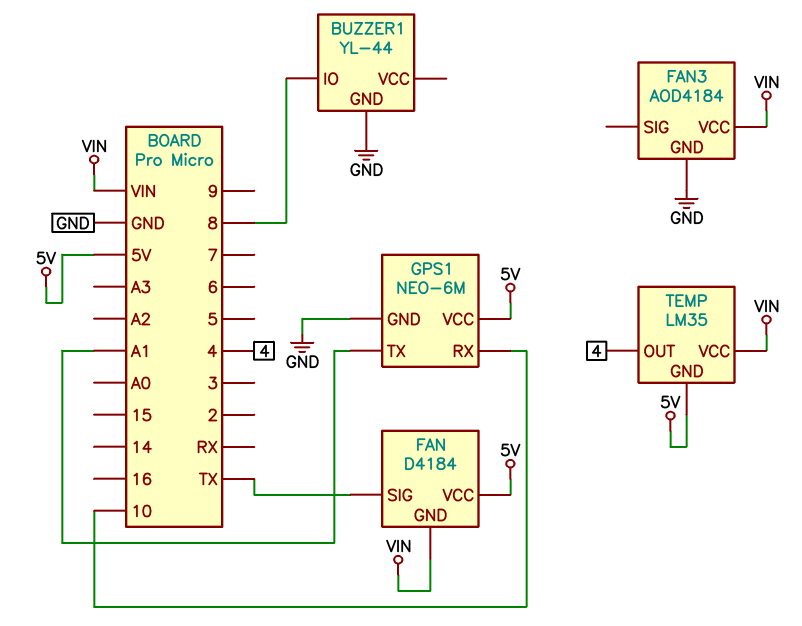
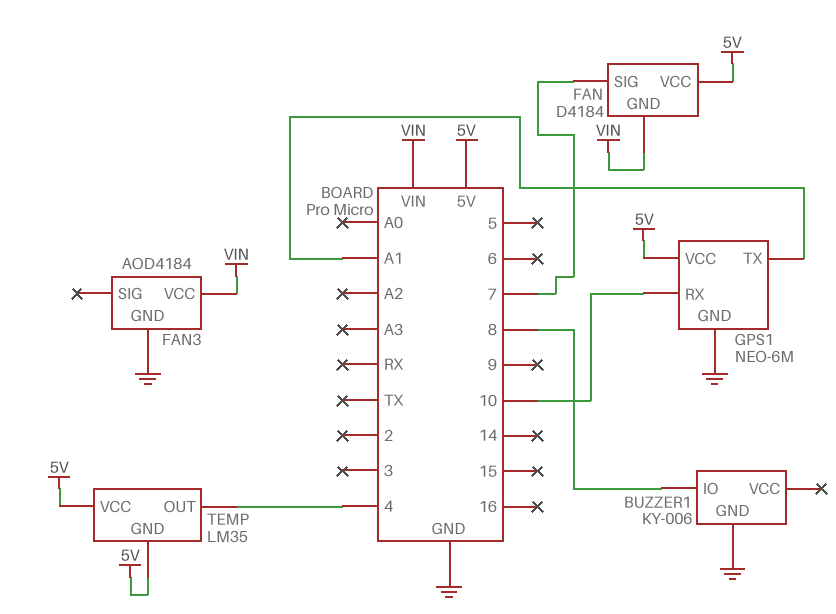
BUZZER1: YL-44 -> KY-006
FAN pin SIG: TX -> 7
TEMP pin VCC: VIN -> 5V

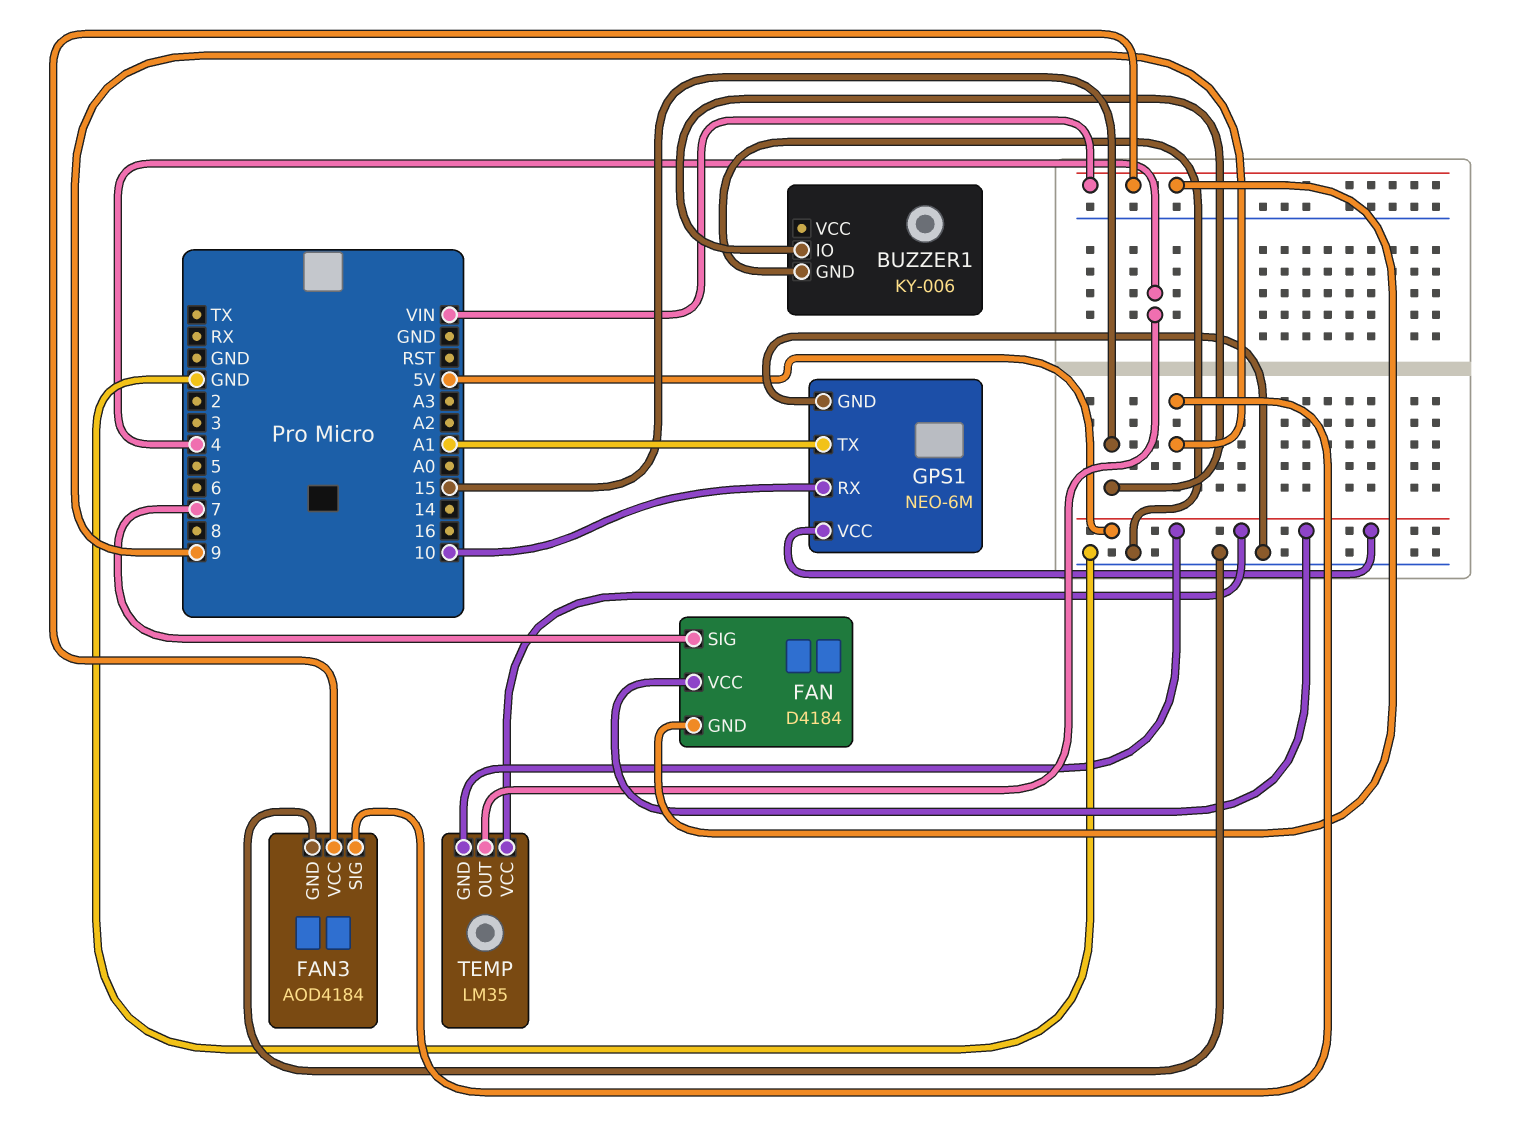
BUZZER1 pin IO: 8 -> 15
FAN3 pin SIG: none -> 9

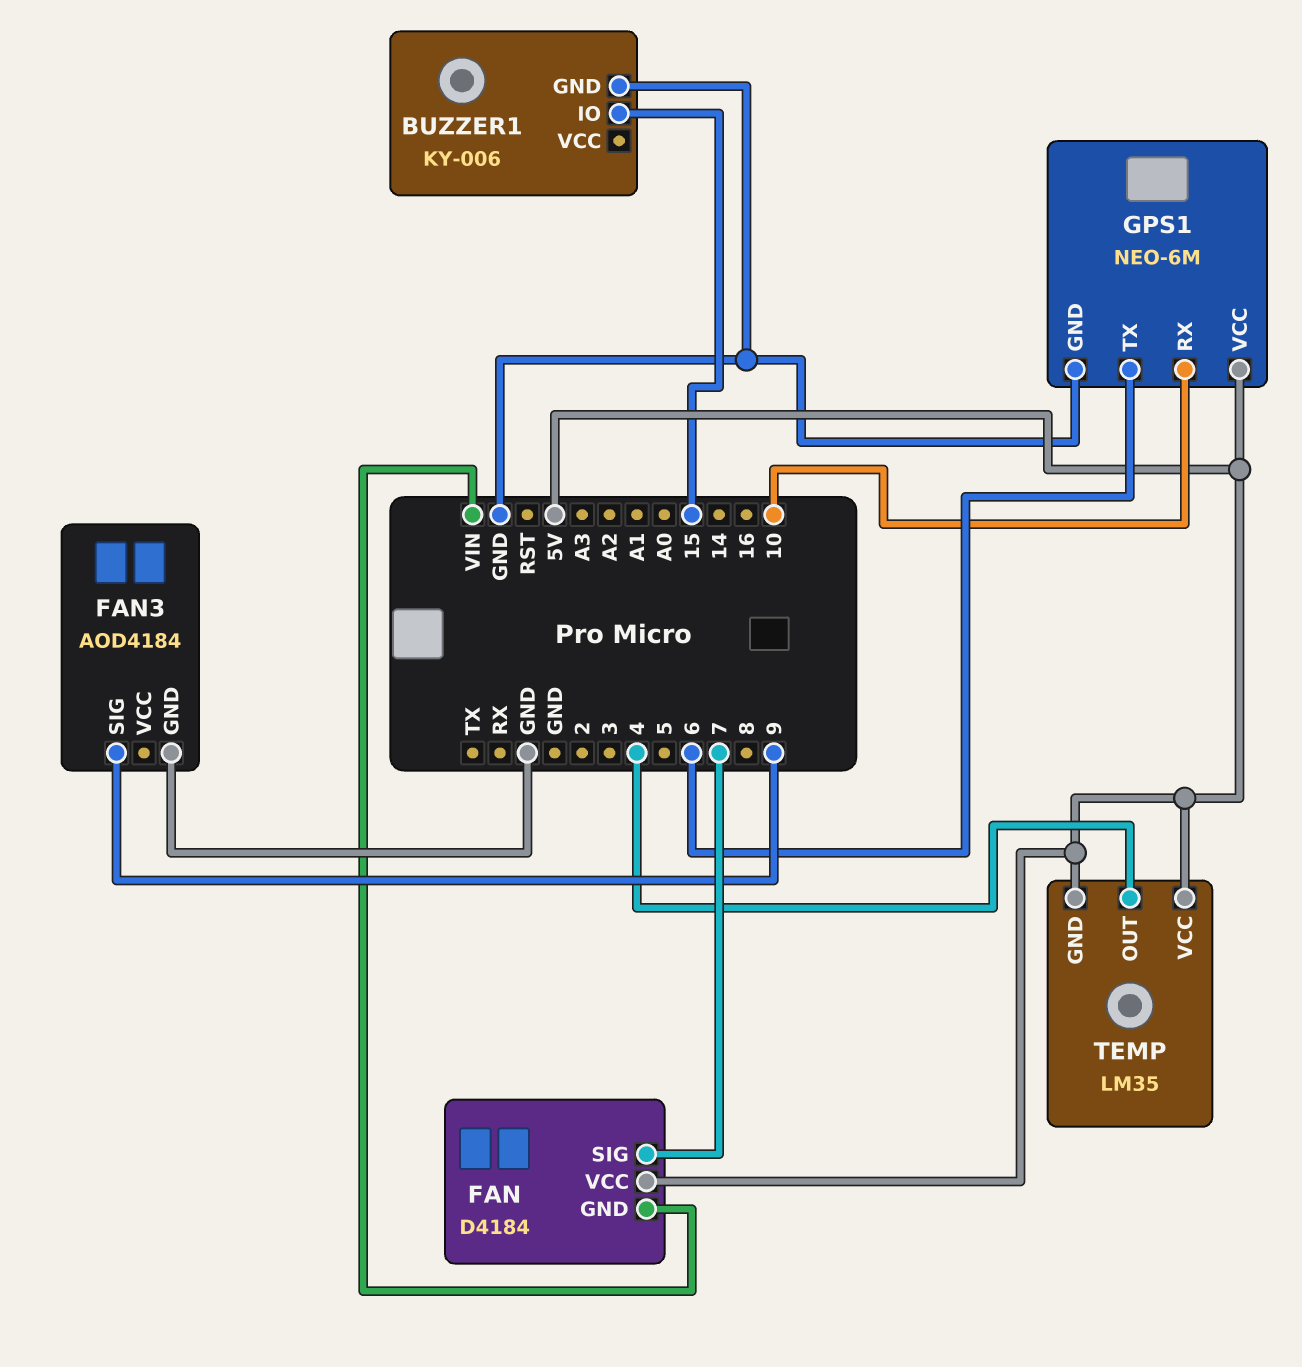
FAN3 pin VCC: VIN -> none
GPS1 pin TX: A1 -> 6

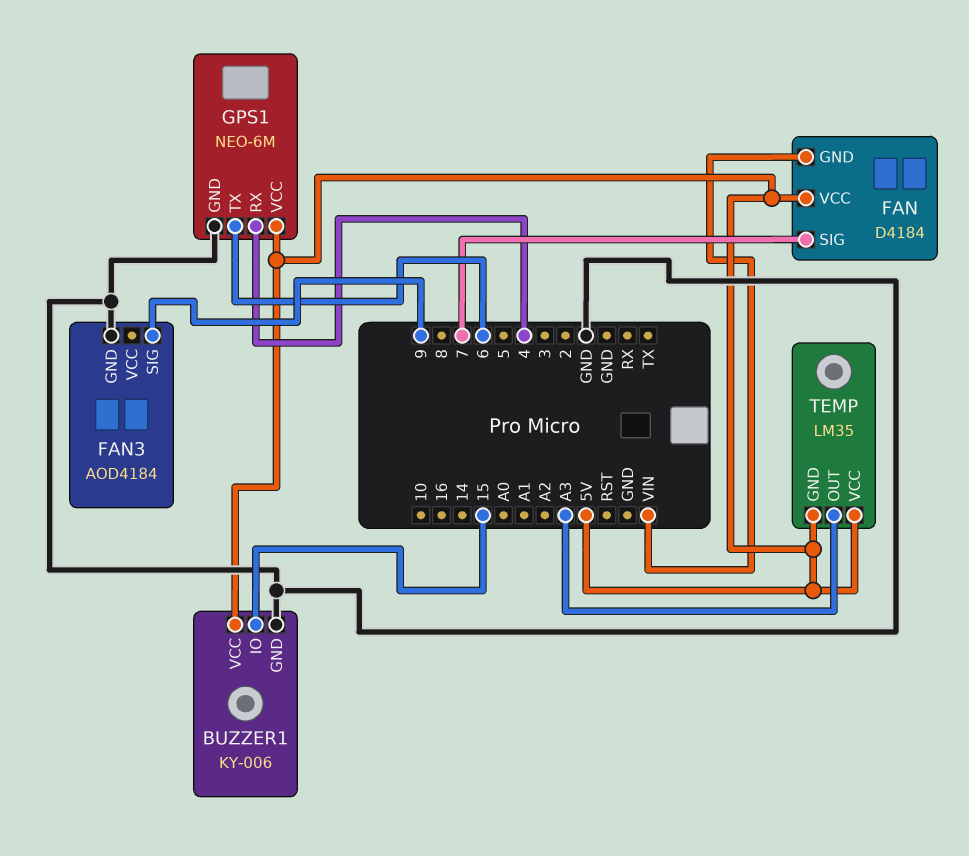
BUZZER1 pin VCC: none -> 5V
GPS1 pin RX: 10 -> 4
TEMP pin OUT: 4 -> A3

